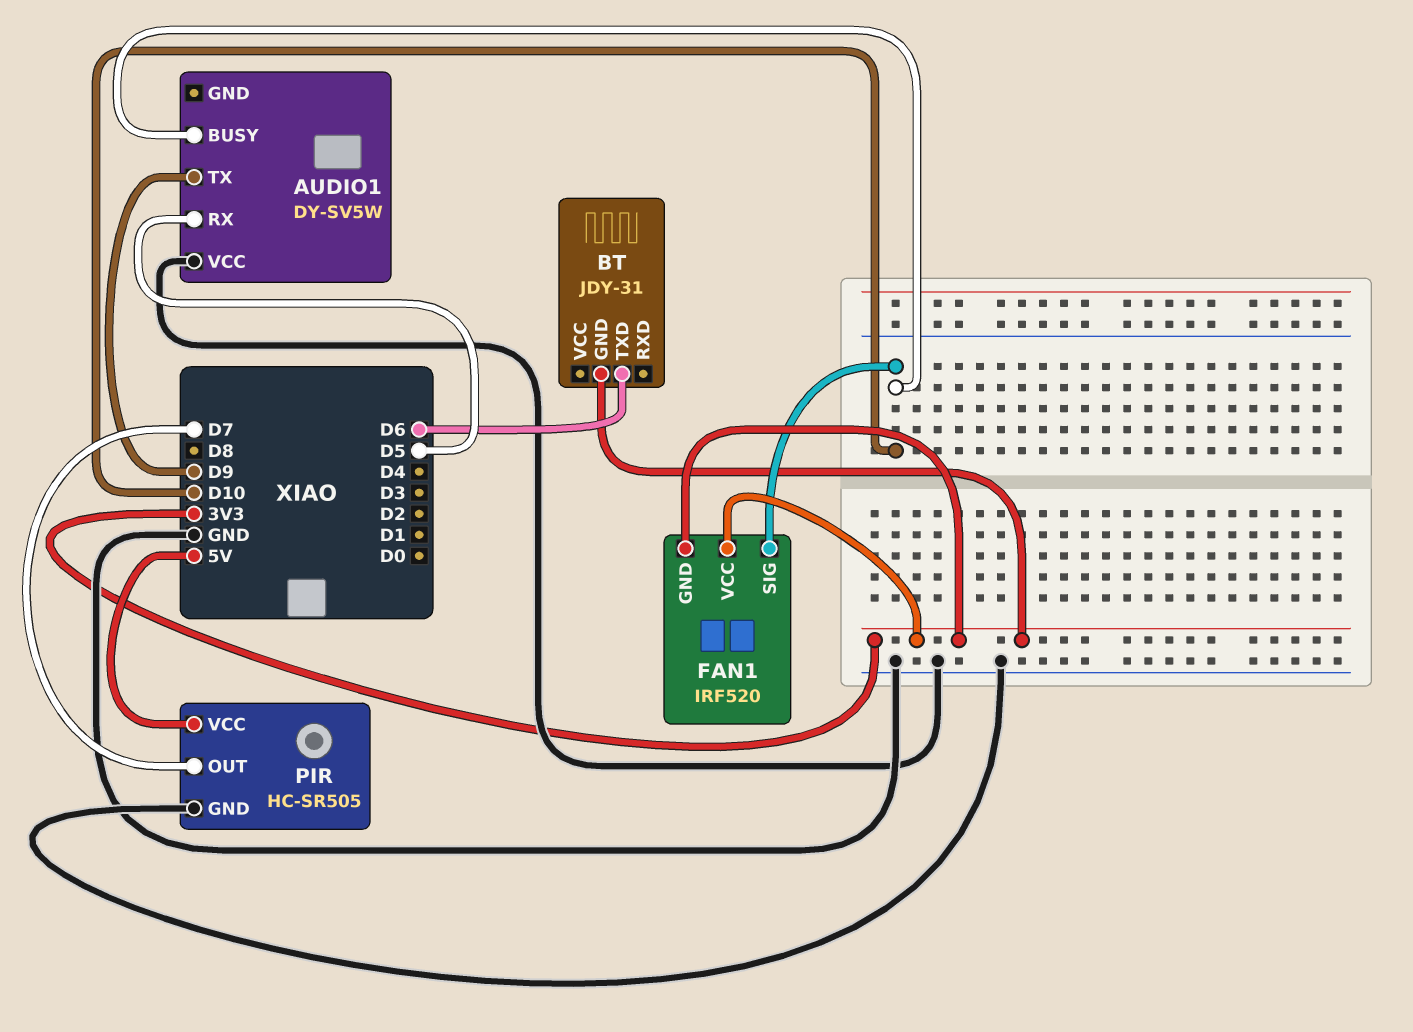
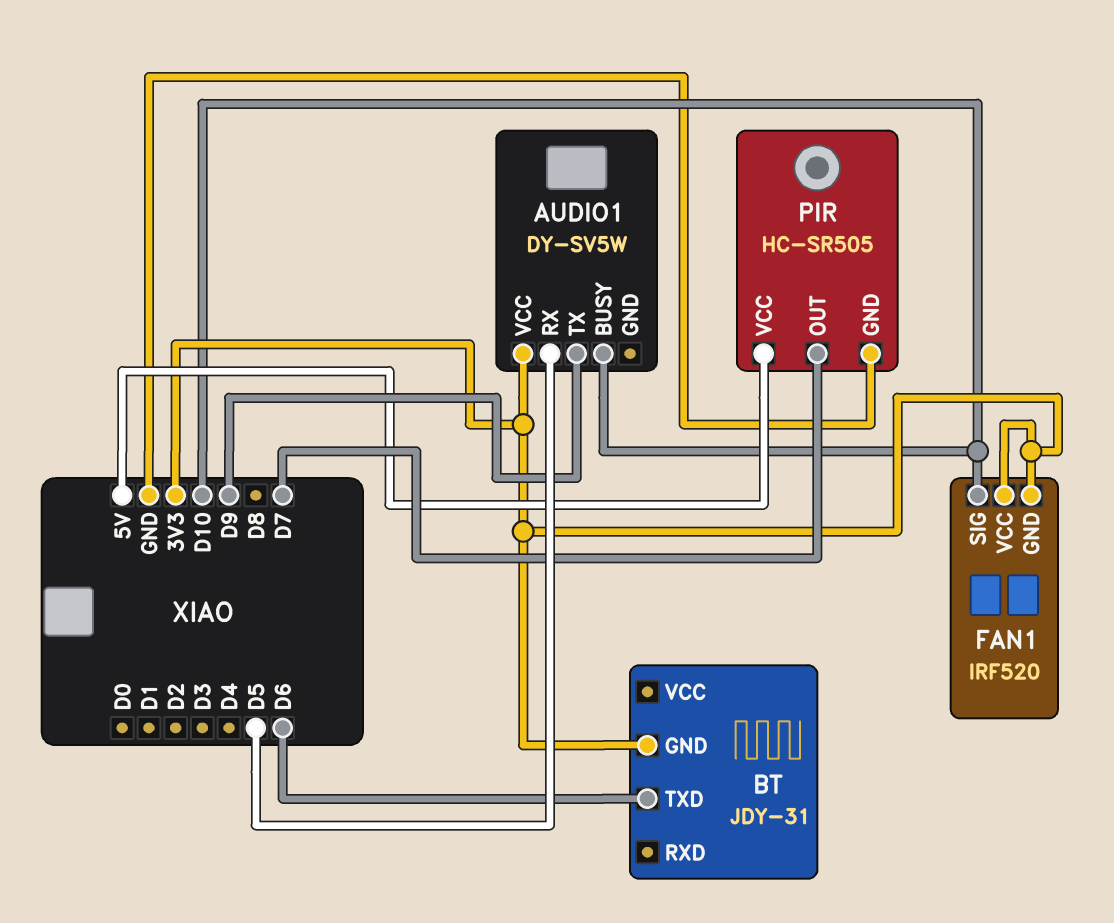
AUDIO1 pin VCC: GND -> 3V3

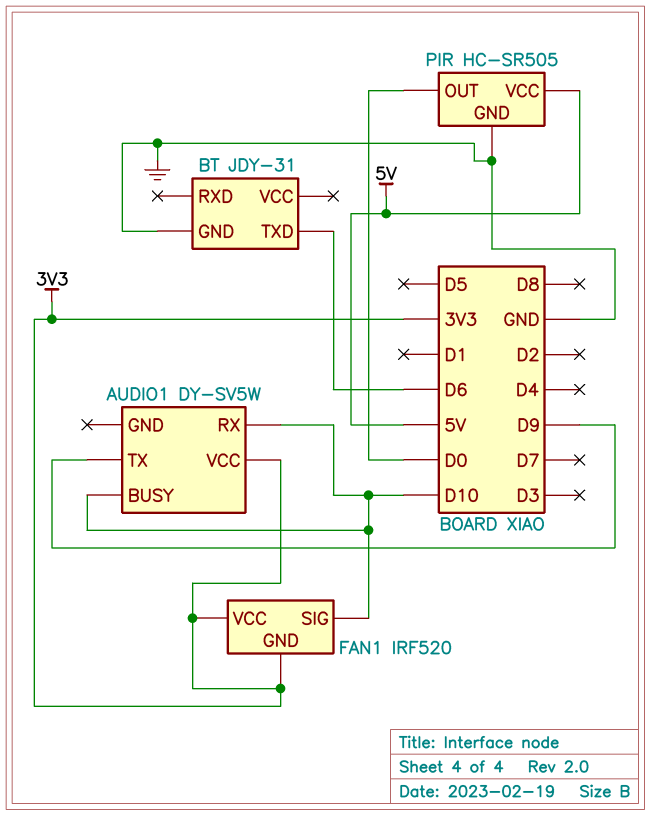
AUDIO1 pin RX: D5 -> D10
BT pin GND: 3V3 -> GND
PIR pin OUT: D7 -> D0

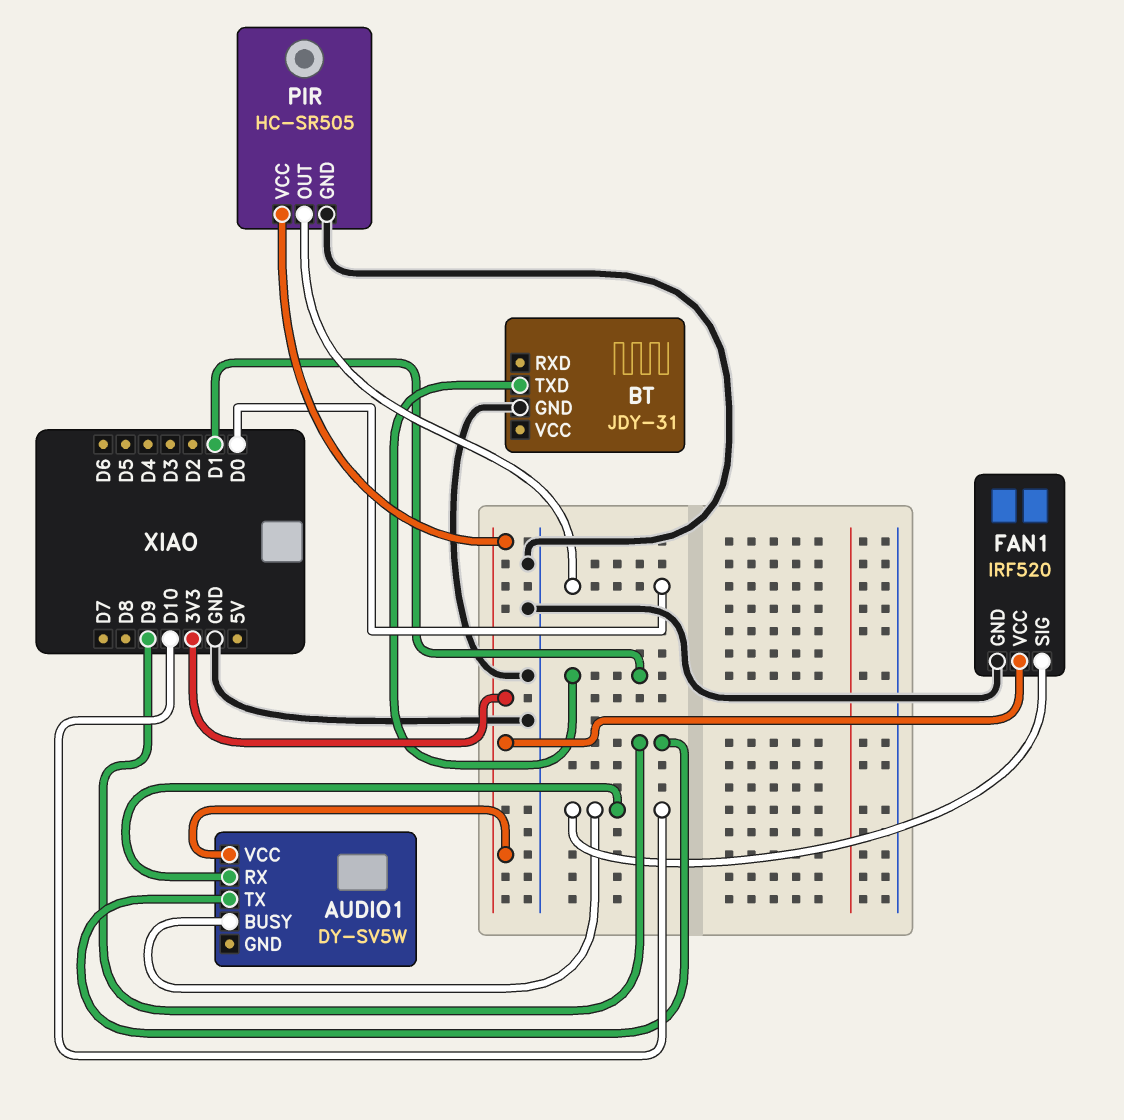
BT pin TXD: D6 -> D1
FAN1 pin GND: 3V3 -> GND
PIR pin VCC: 5V -> 3V3

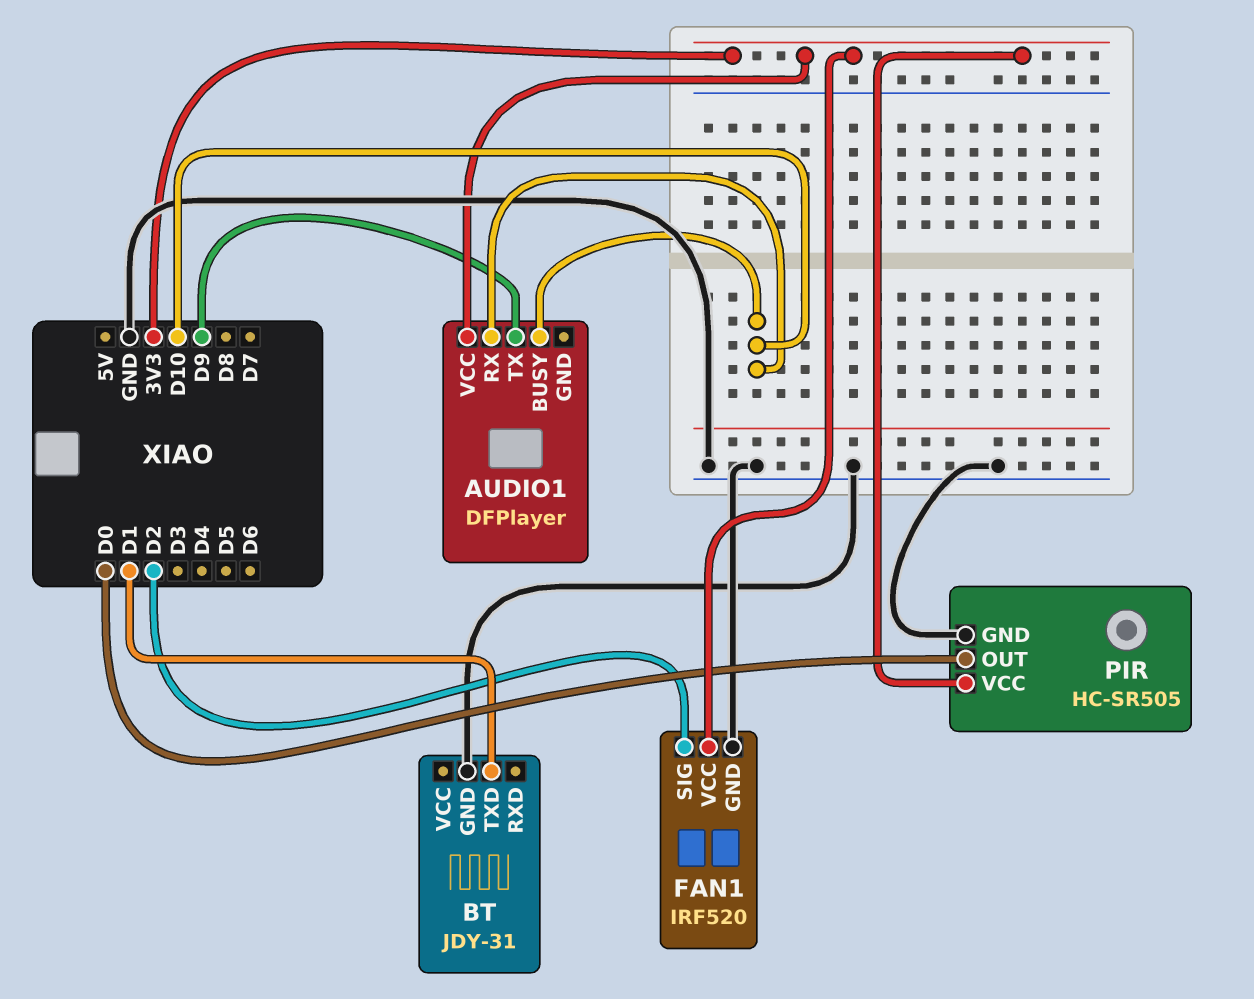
AUDIO1: DY-SV5W -> DFPlayer
FAN1 pin SIG: D10 -> D2

